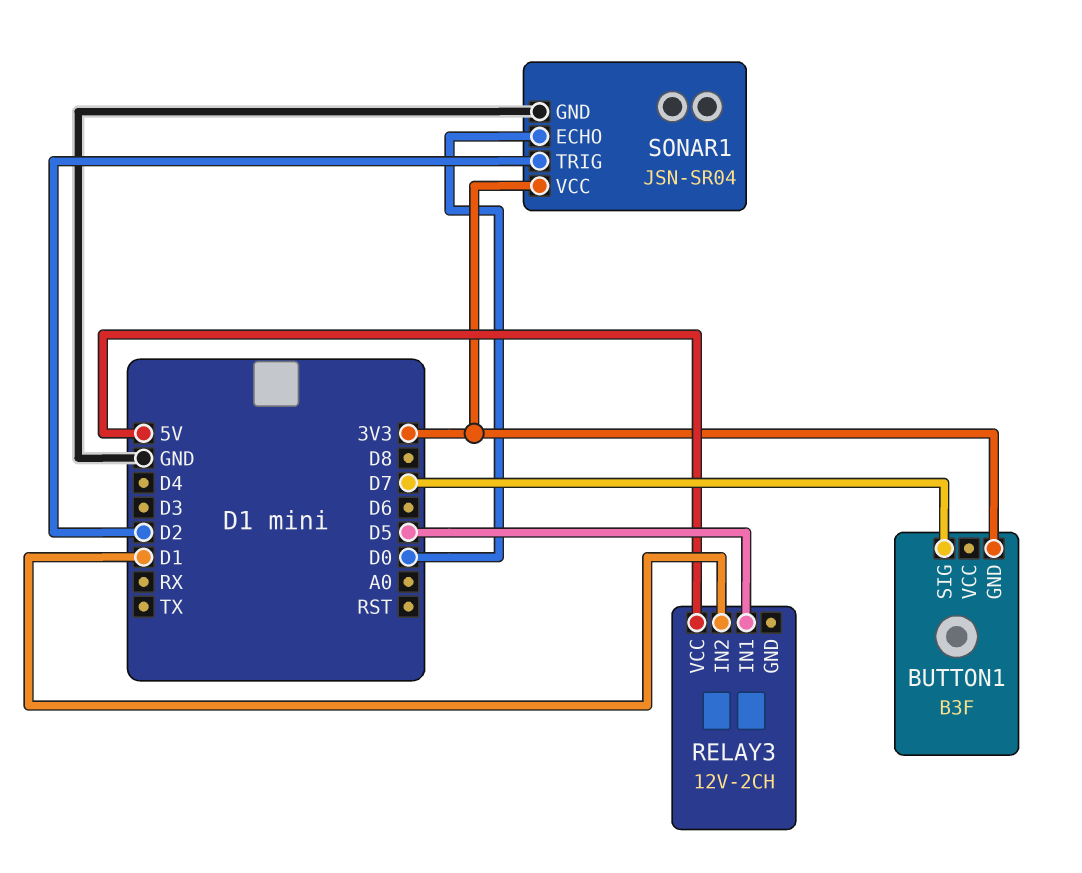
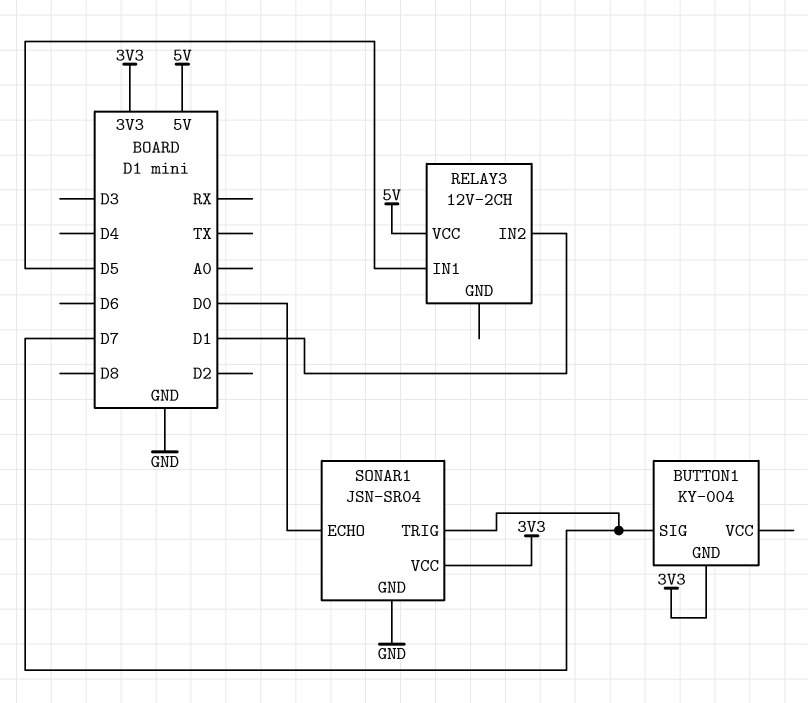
BUTTON1: B3F -> KY-004
SONAR1 pin TRIG: D2 -> D7

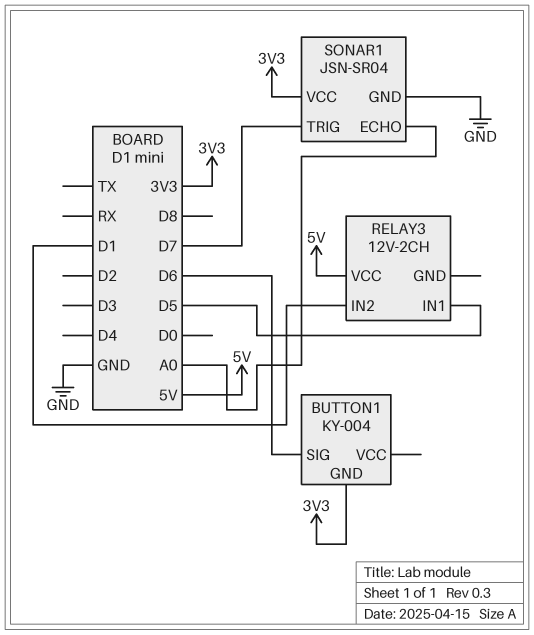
BUTTON1 pin SIG: D7 -> D6
SONAR1 pin ECHO: D0 -> A0

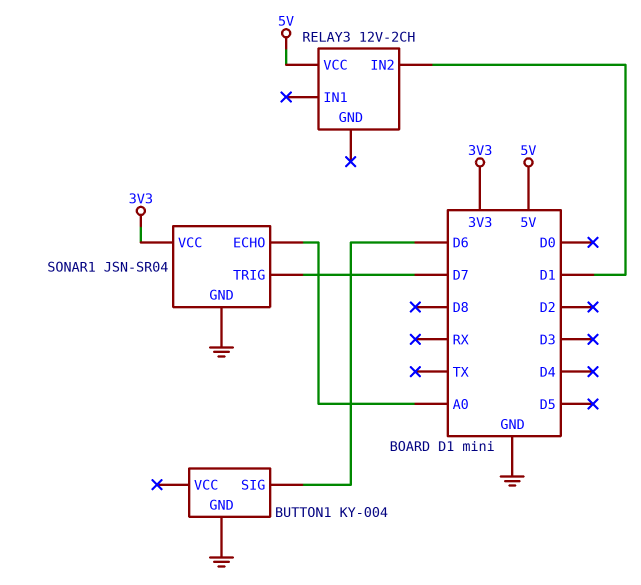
BUTTON1 pin GND: 3V3 -> GND
RELAY3 pin IN1: D5 -> none

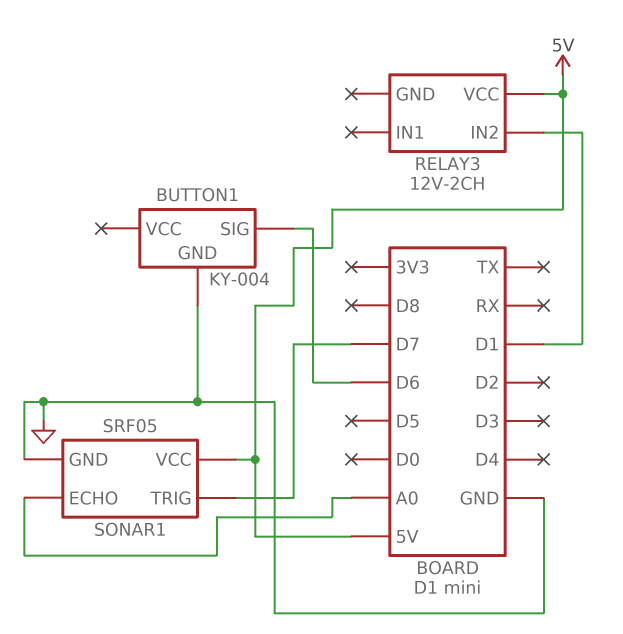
SONAR1: JSN-SR04 -> SRF05
SONAR1 pin VCC: 3V3 -> 5V

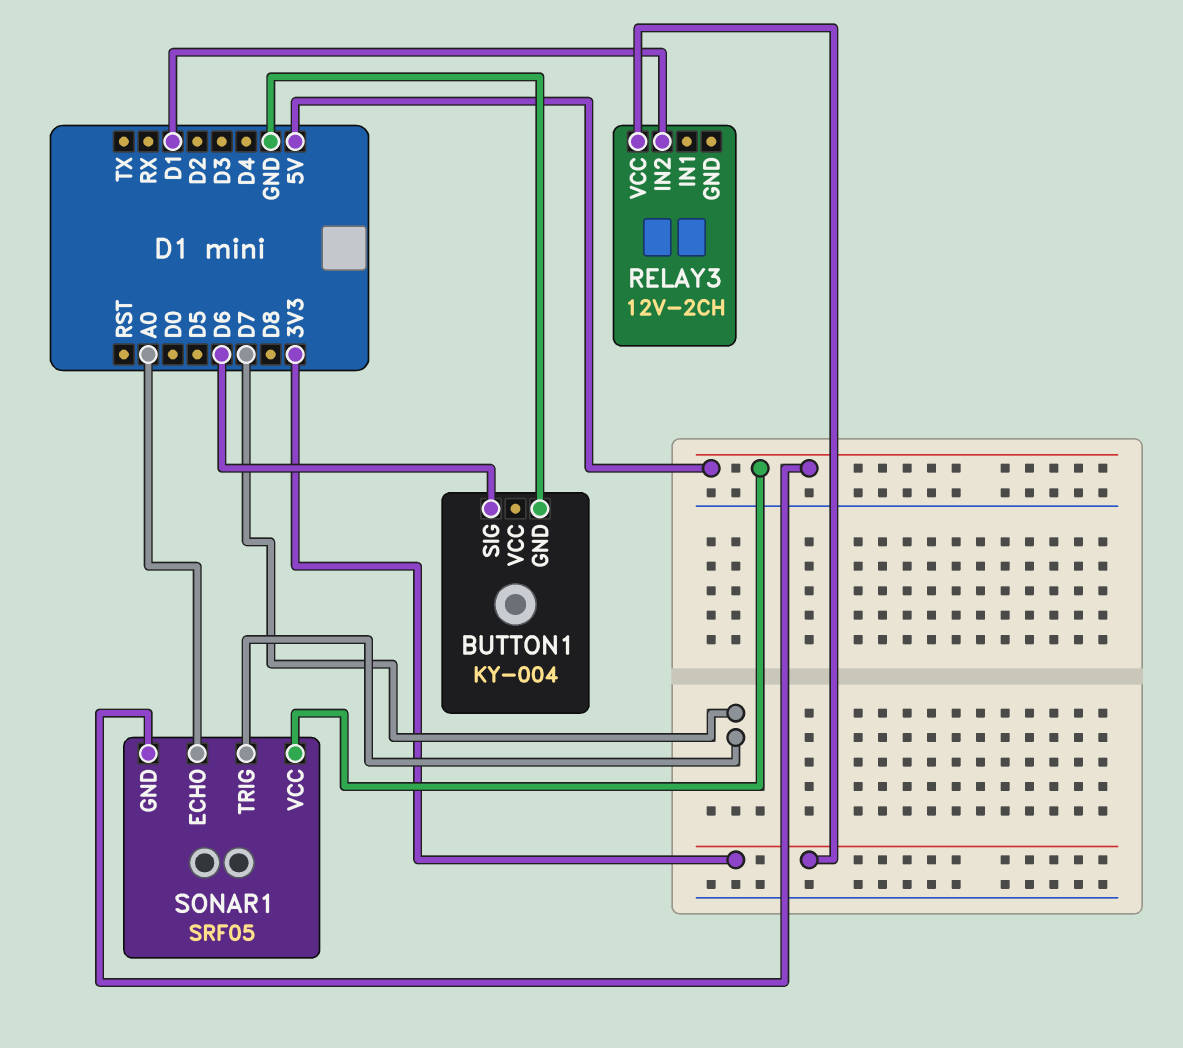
RELAY3 pin VCC: 5V -> 3V3
SONAR1 pin GND: GND -> 5V

